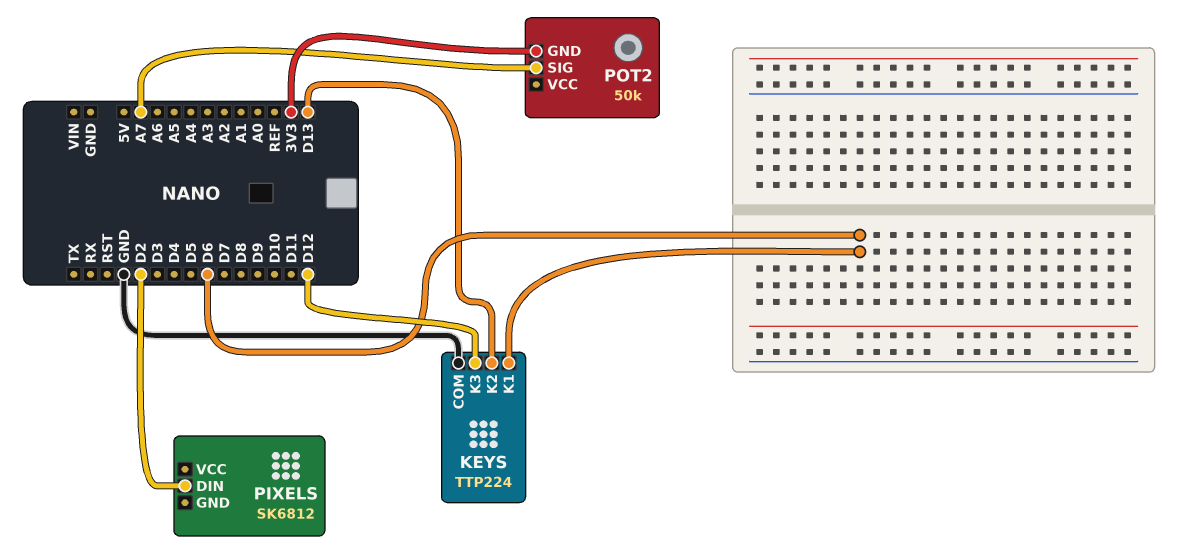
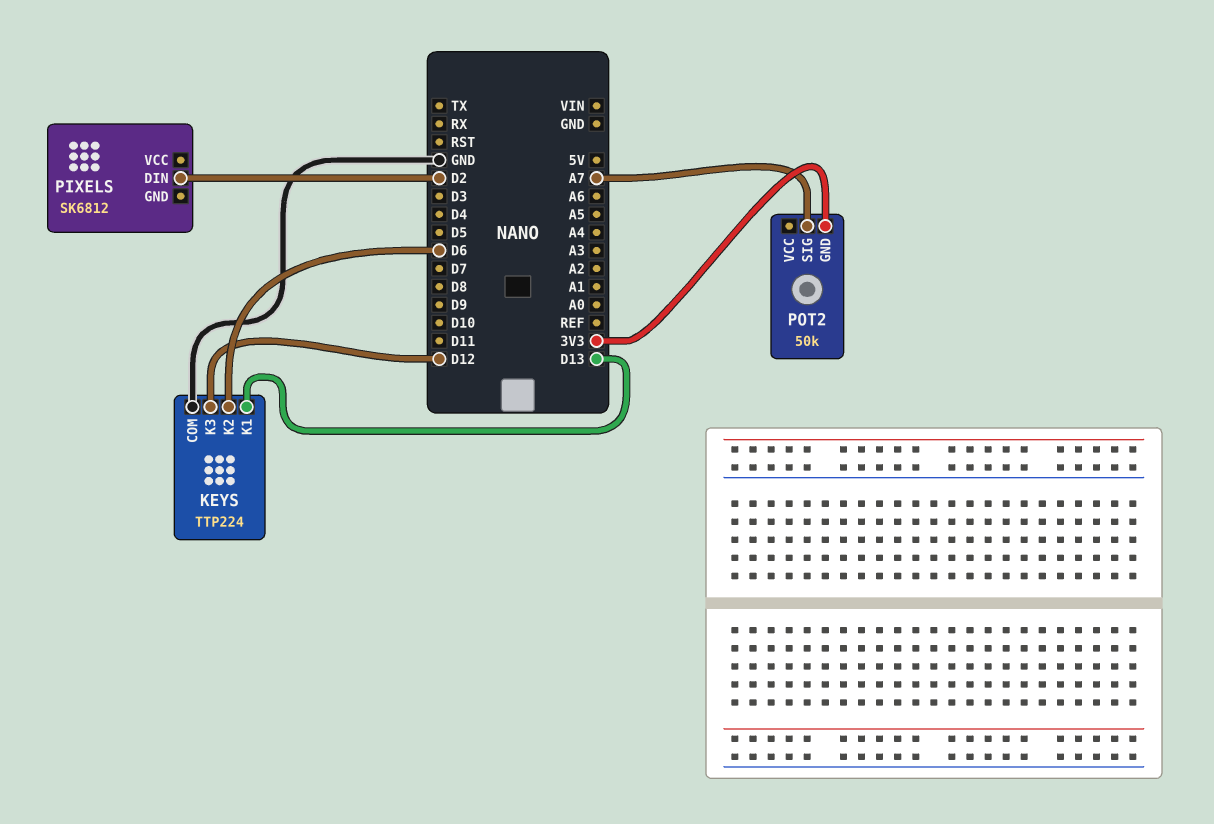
KEYS pin K1: D6 -> D13
KEYS pin K2: D13 -> D6

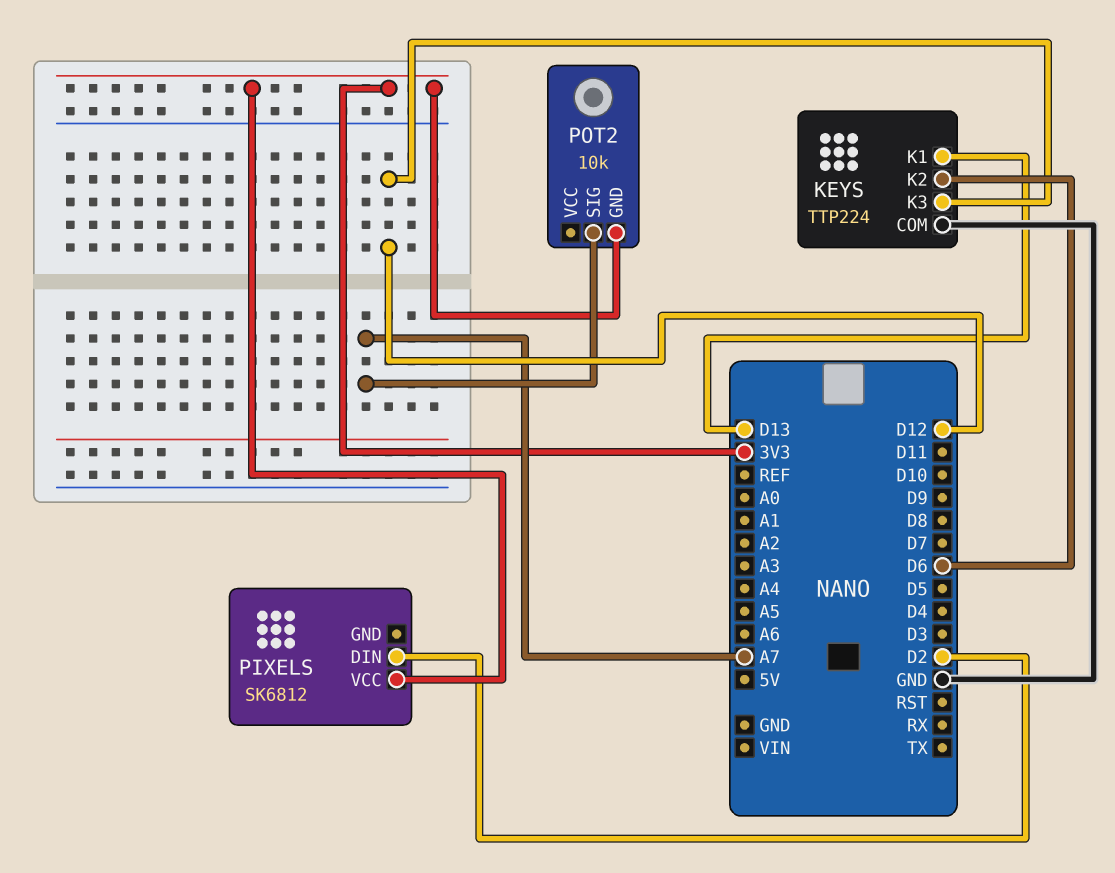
PIXELS pin VCC: none -> 3V3
POT2: 50k -> 10k

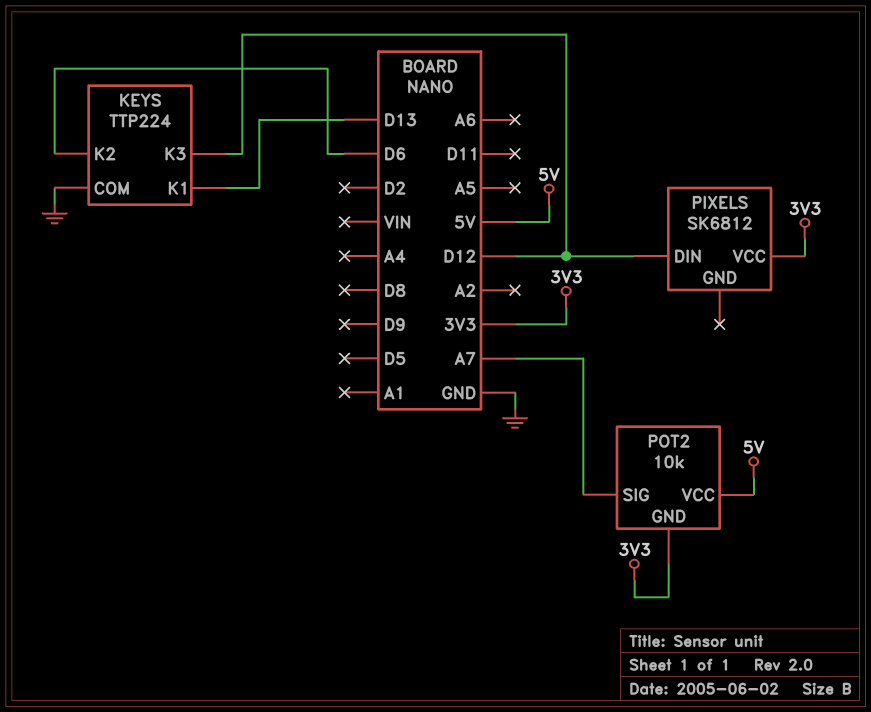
PIXELS pin DIN: D2 -> D12
POT2 pin VCC: none -> 5V

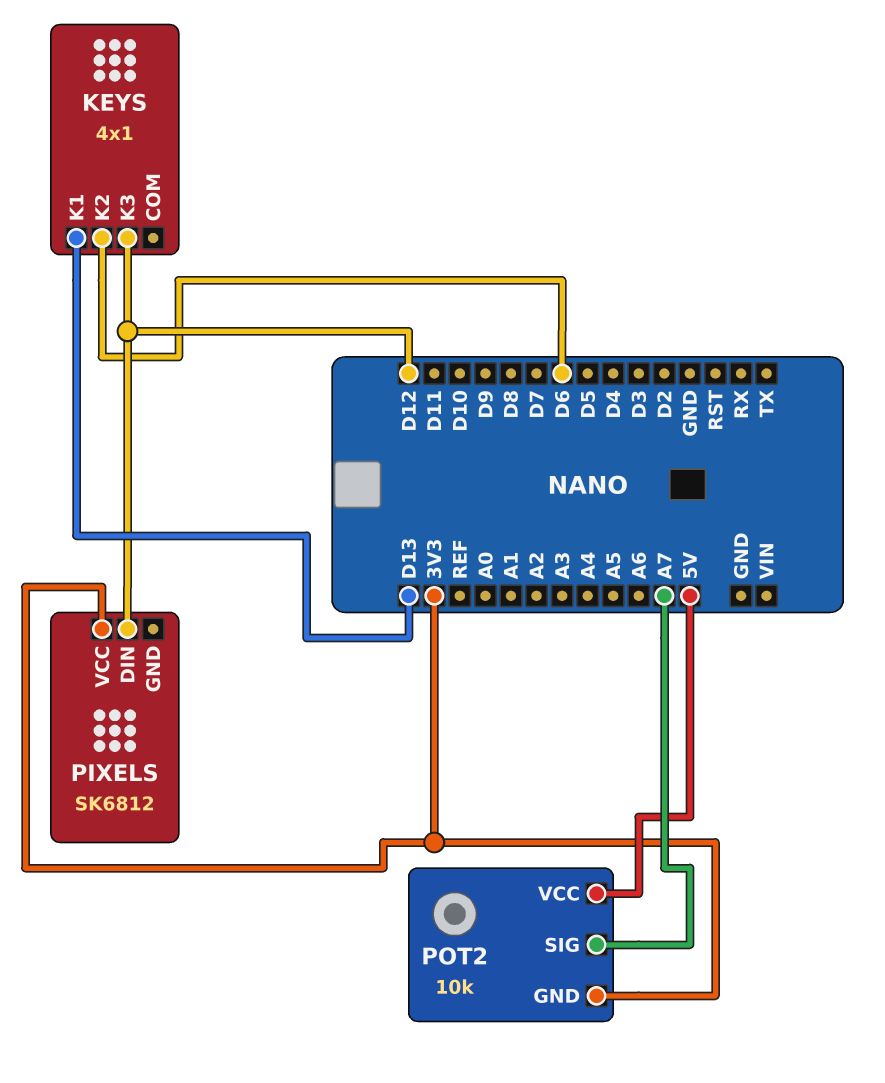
KEYS: TTP224 -> 4x1
KEYS pin COM: GND -> none

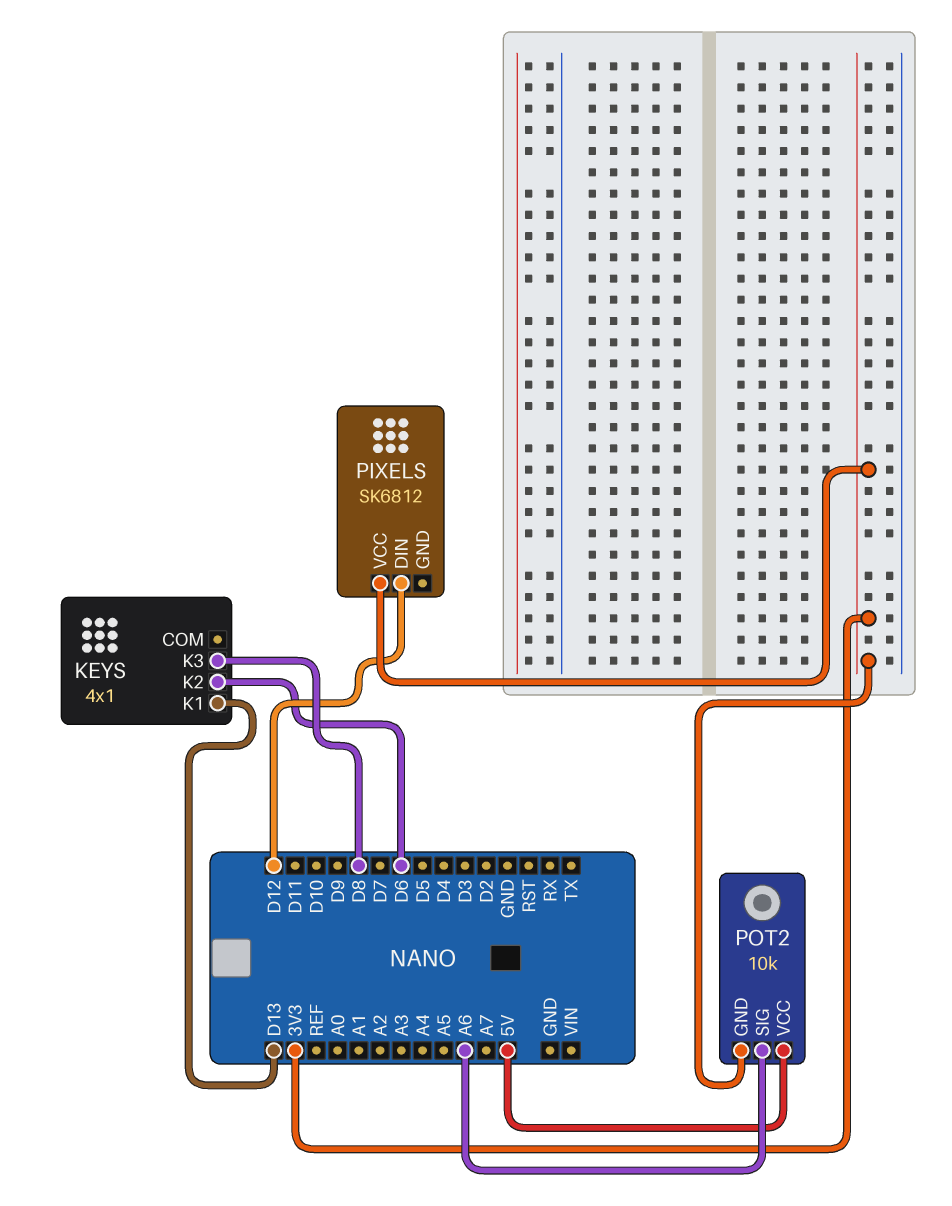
KEYS pin K3: D12 -> D8
POT2 pin SIG: A7 -> A6

